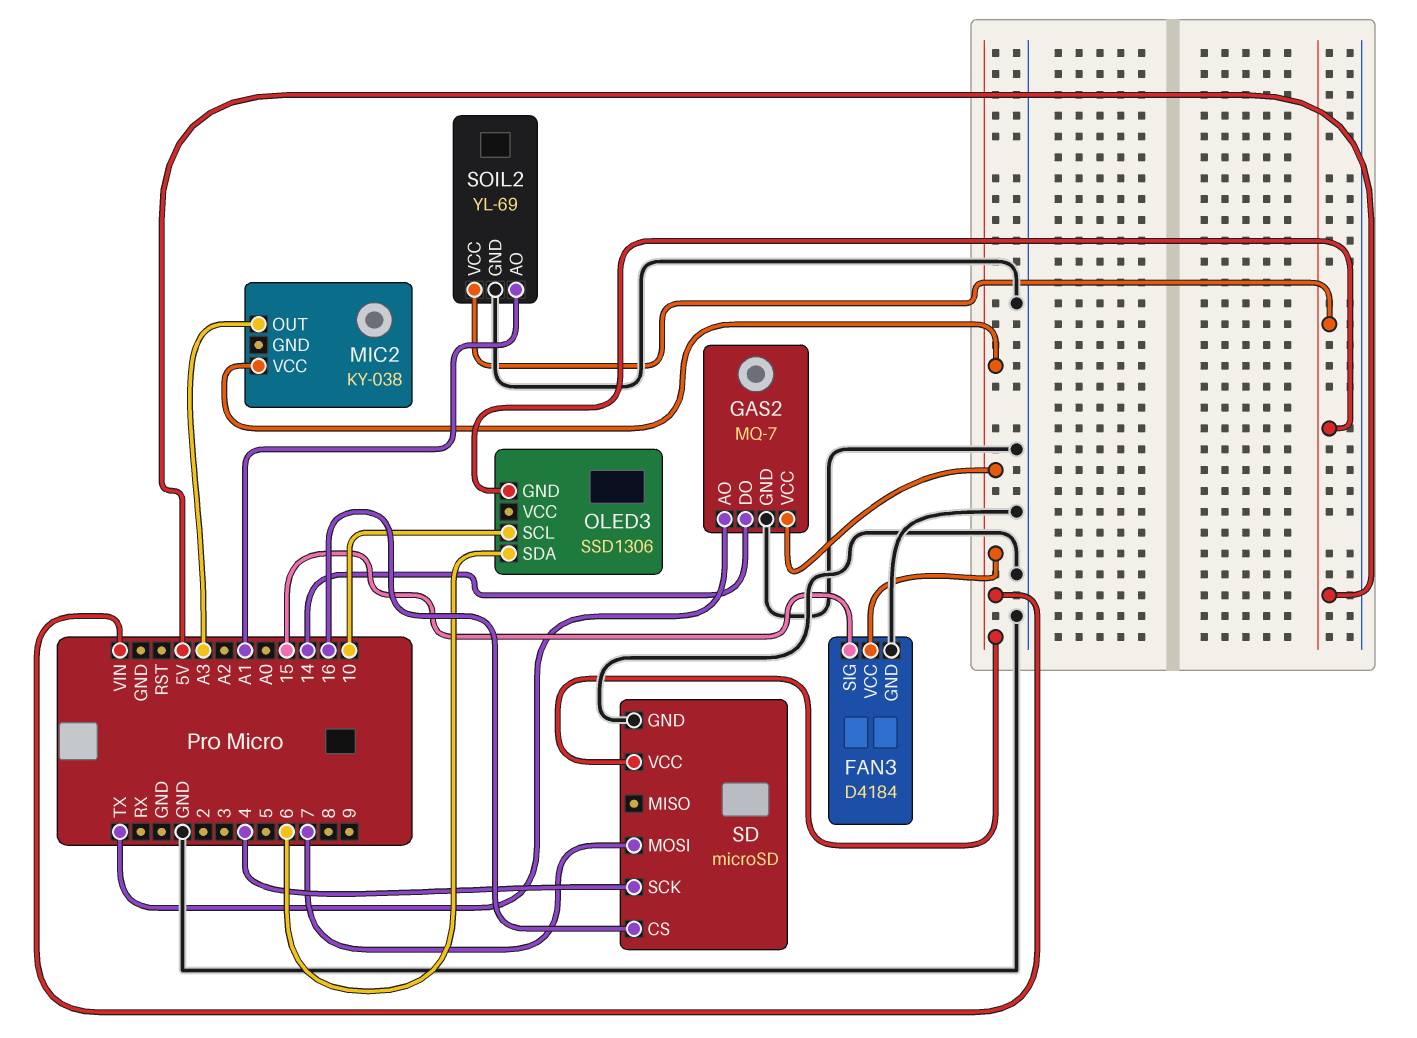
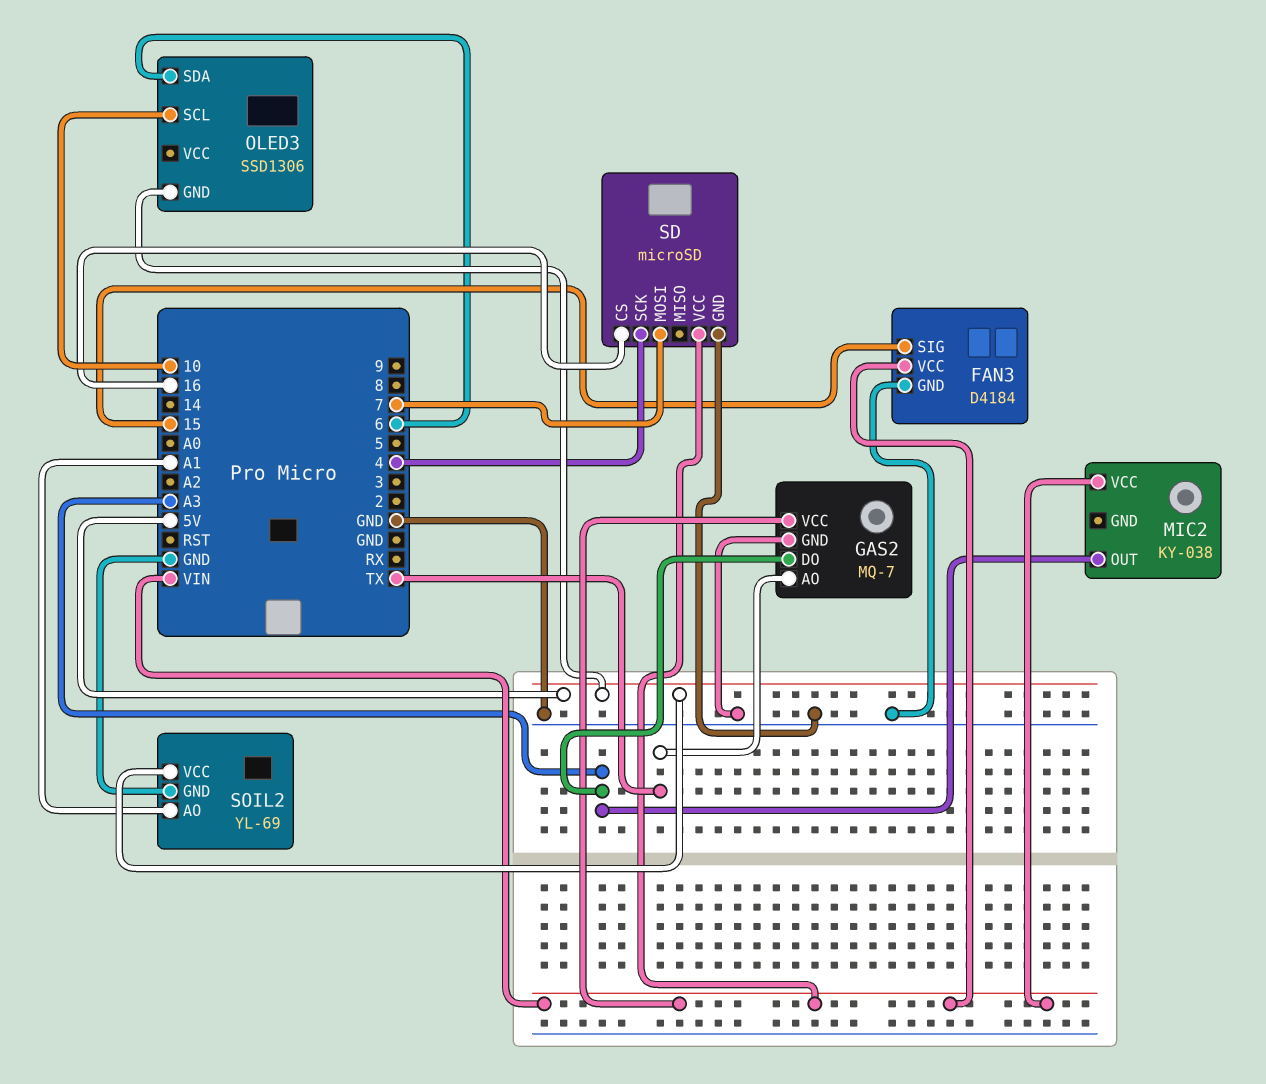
GAS2 pin DO: 14 -> A3

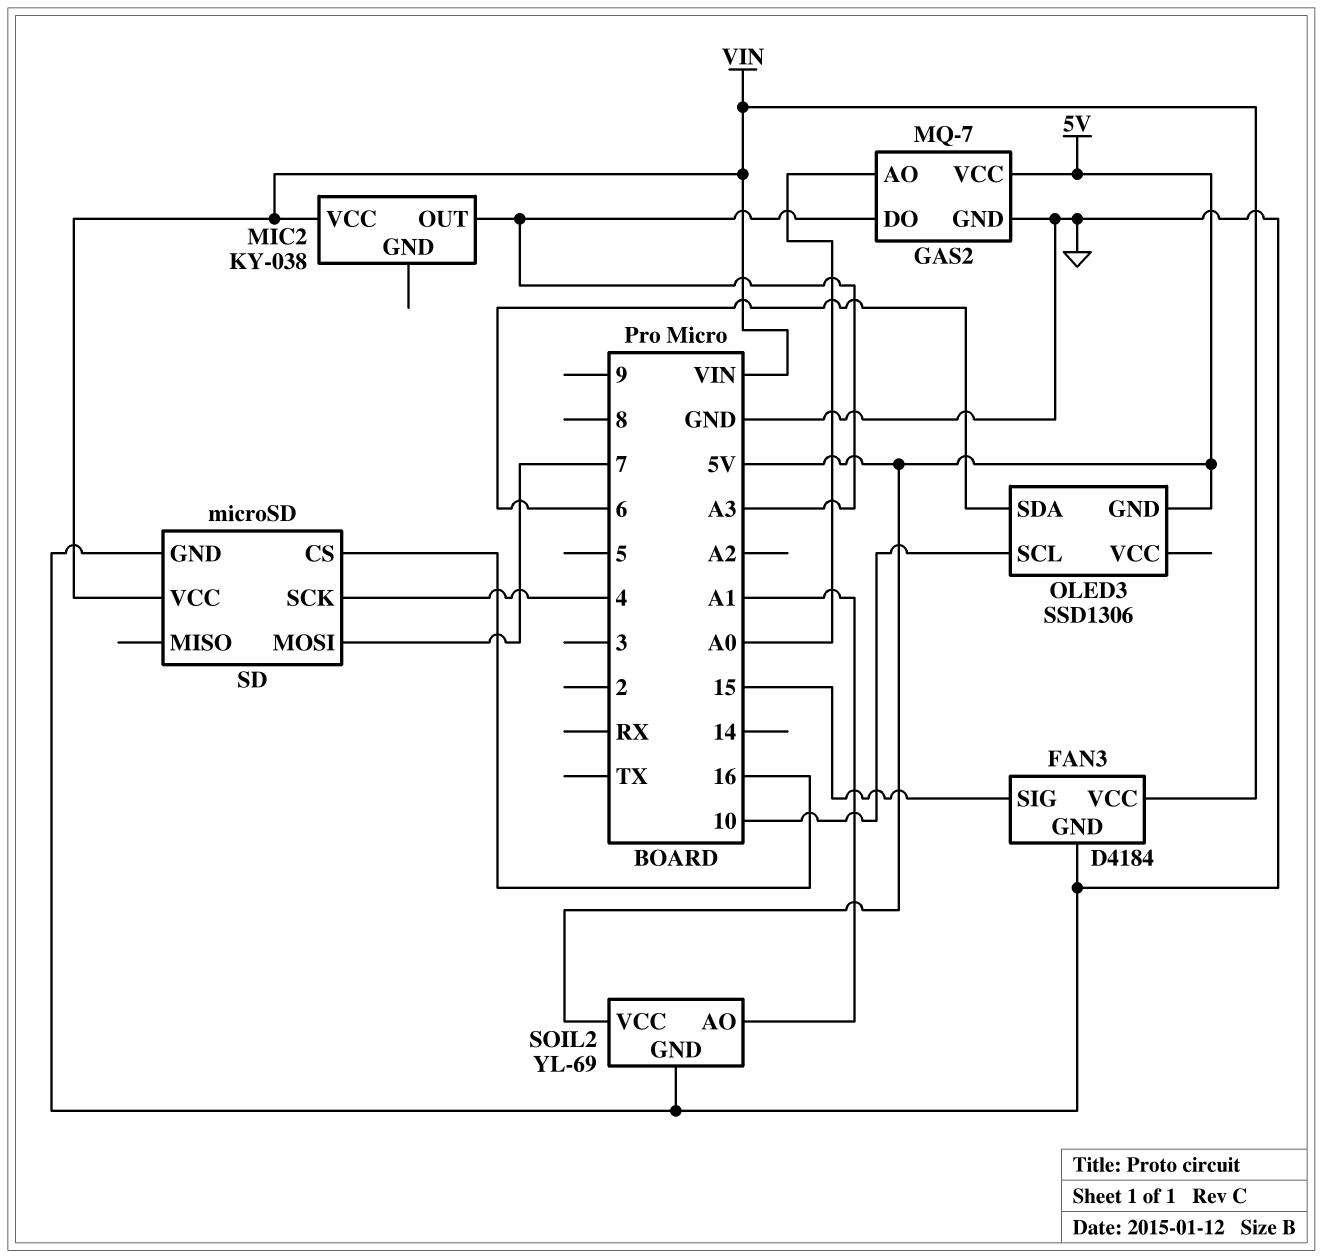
GAS2 pin AO: TX -> A0
GAS2 pin VCC: VIN -> 5V

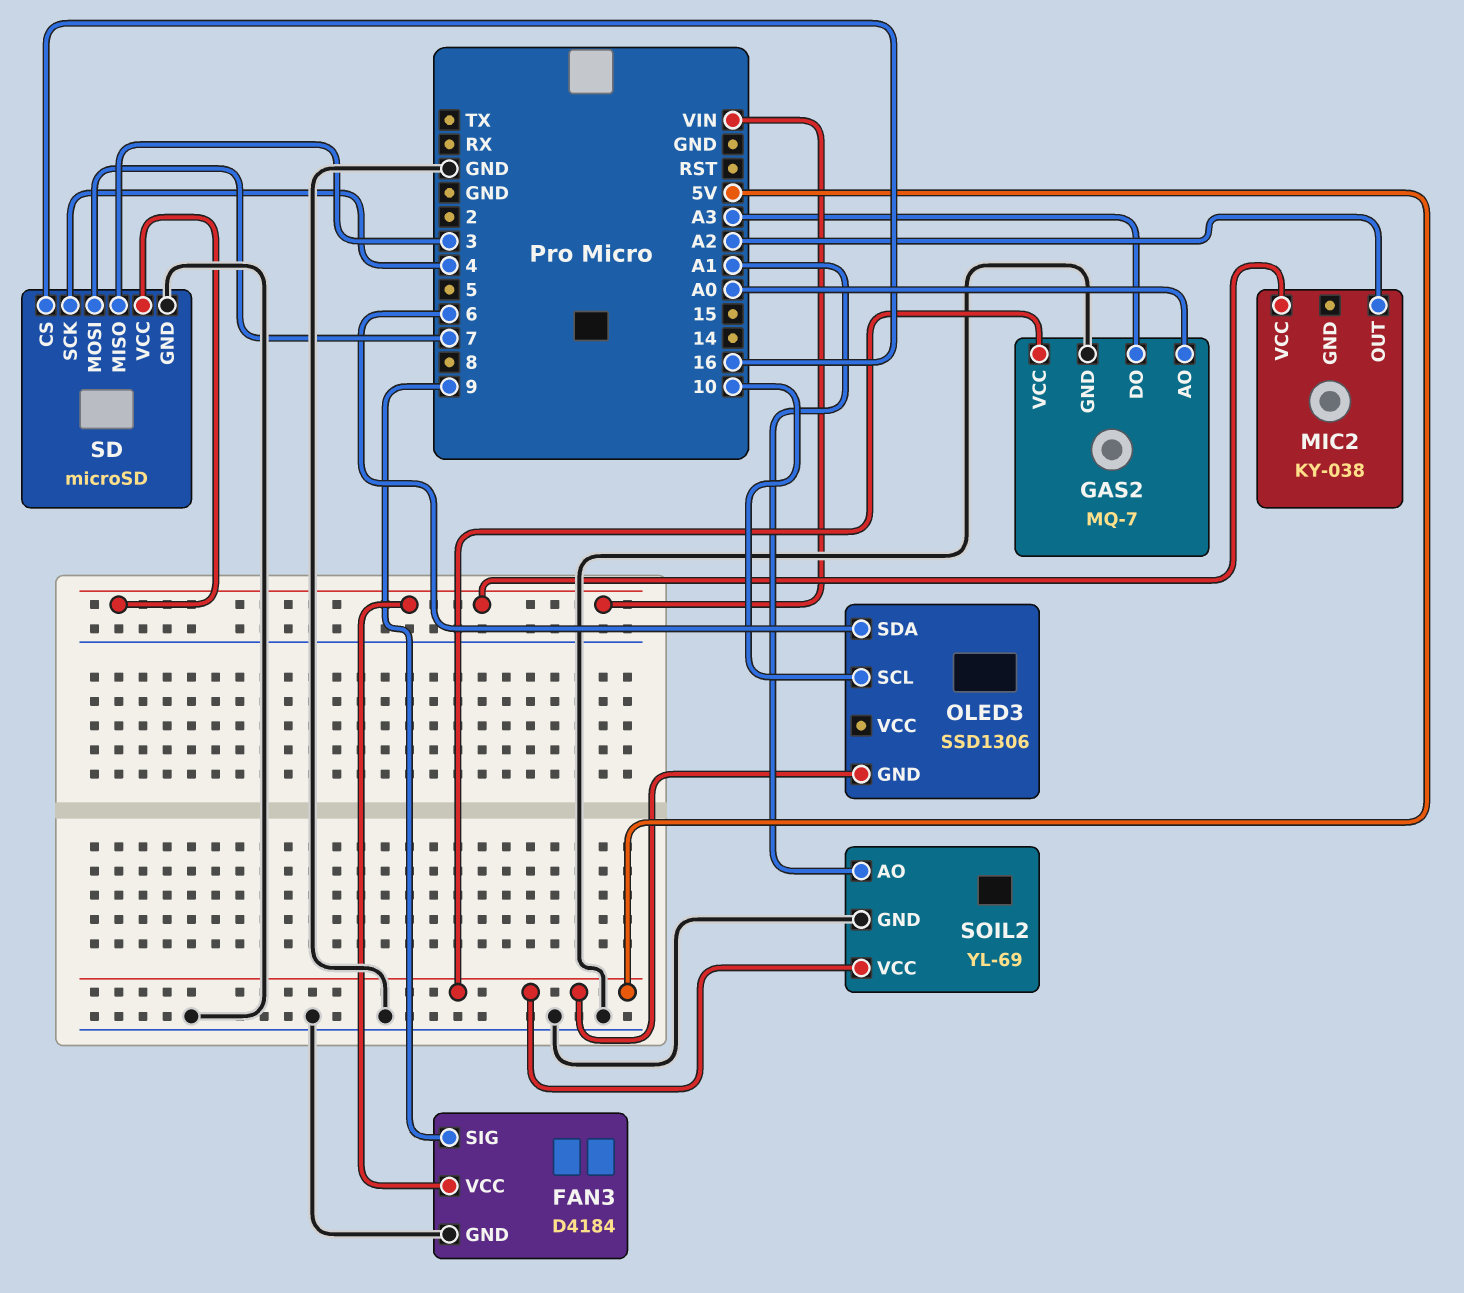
FAN3 pin SIG: 15 -> 9
MIC2 pin OUT: A3 -> A2
SD pin MISO: none -> 3

